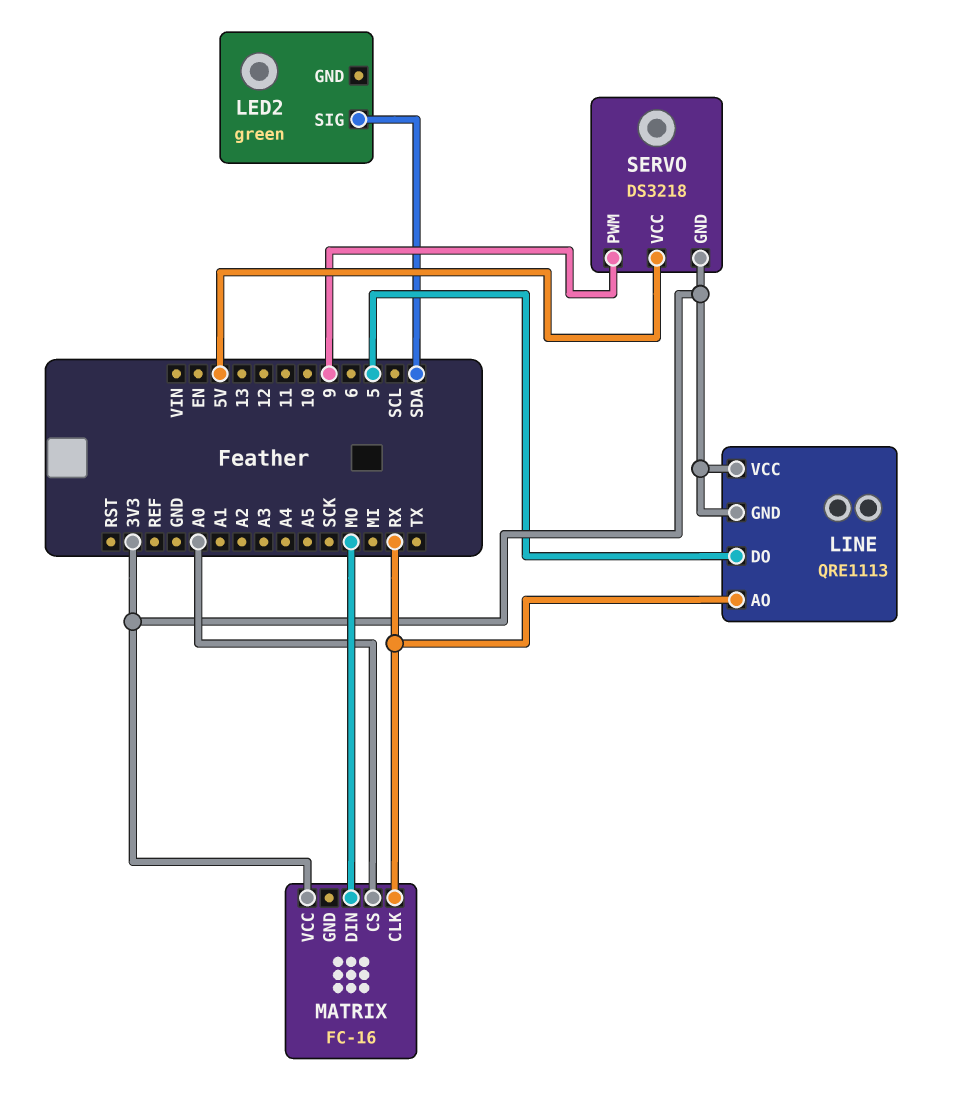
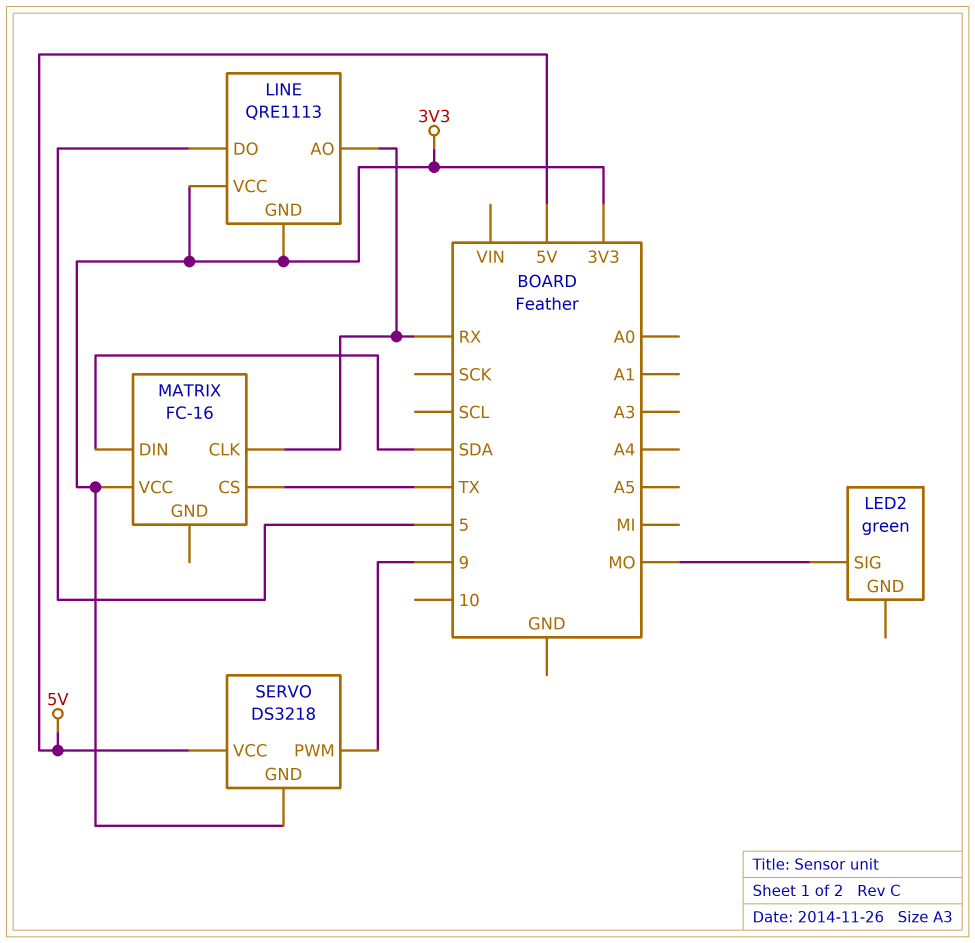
LED2 pin SIG: SDA -> MO
MATRIX pin CS: A0 -> TX
MATRIX pin DIN: MO -> SDA

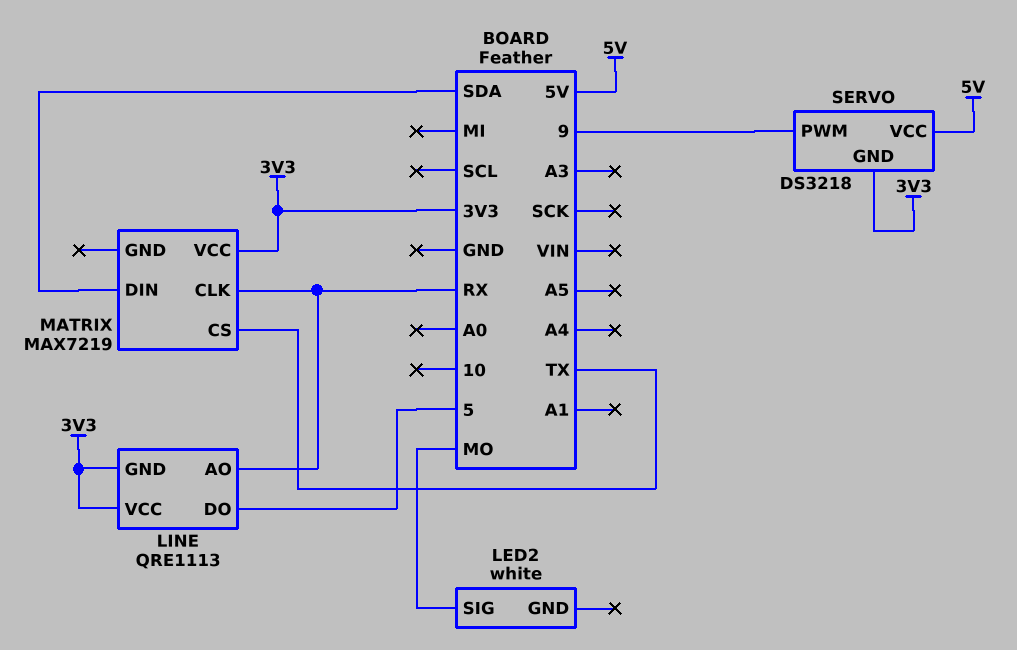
LED2: green -> white
MATRIX: FC-16 -> MAX7219

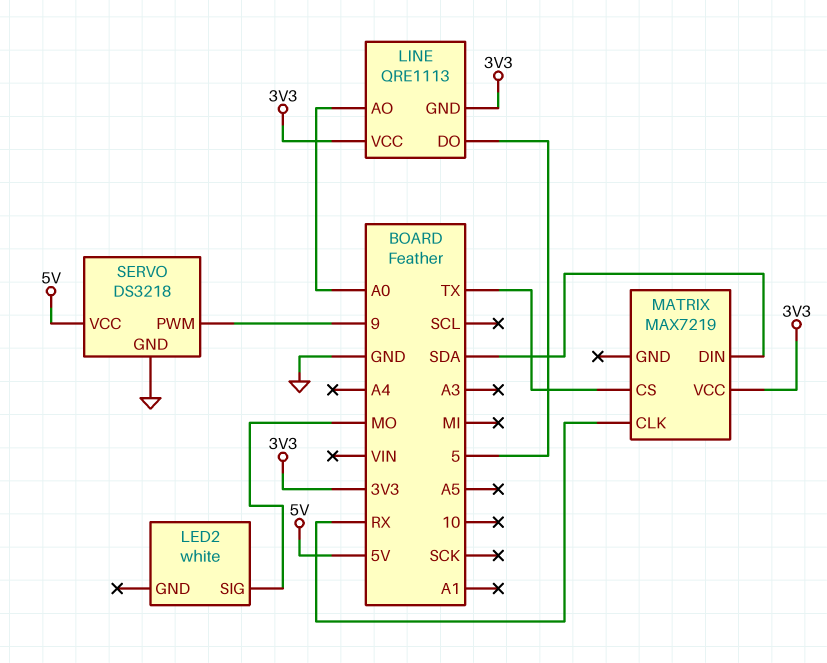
LINE pin AO: RX -> A0
SERVO pin GND: 3V3 -> GND

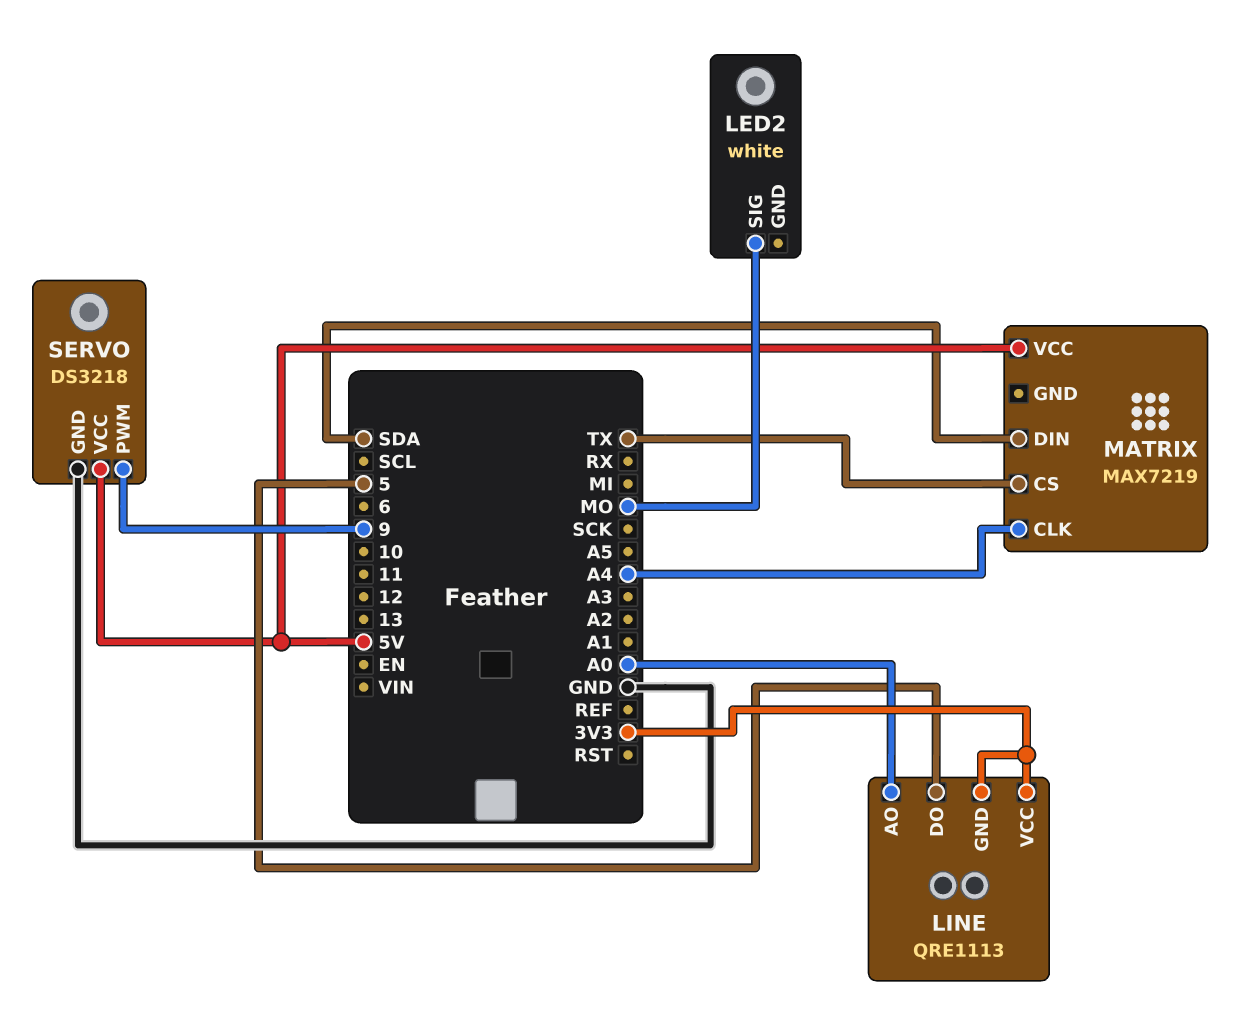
MATRIX pin CLK: RX -> A4
MATRIX pin VCC: 3V3 -> 5V

